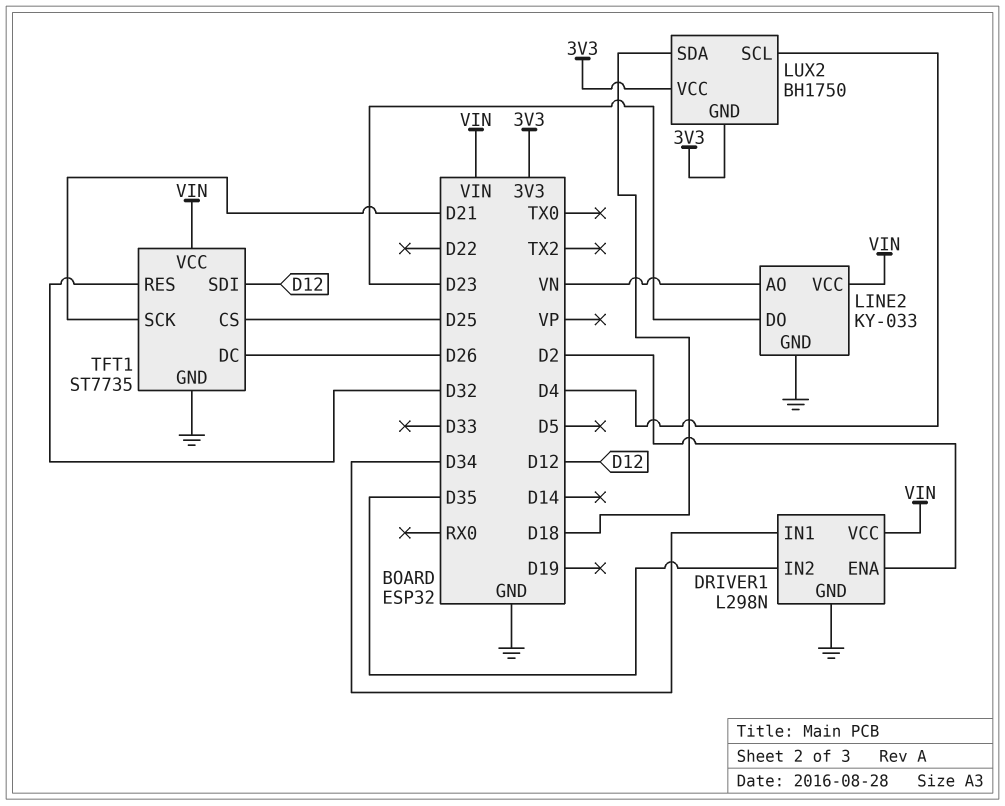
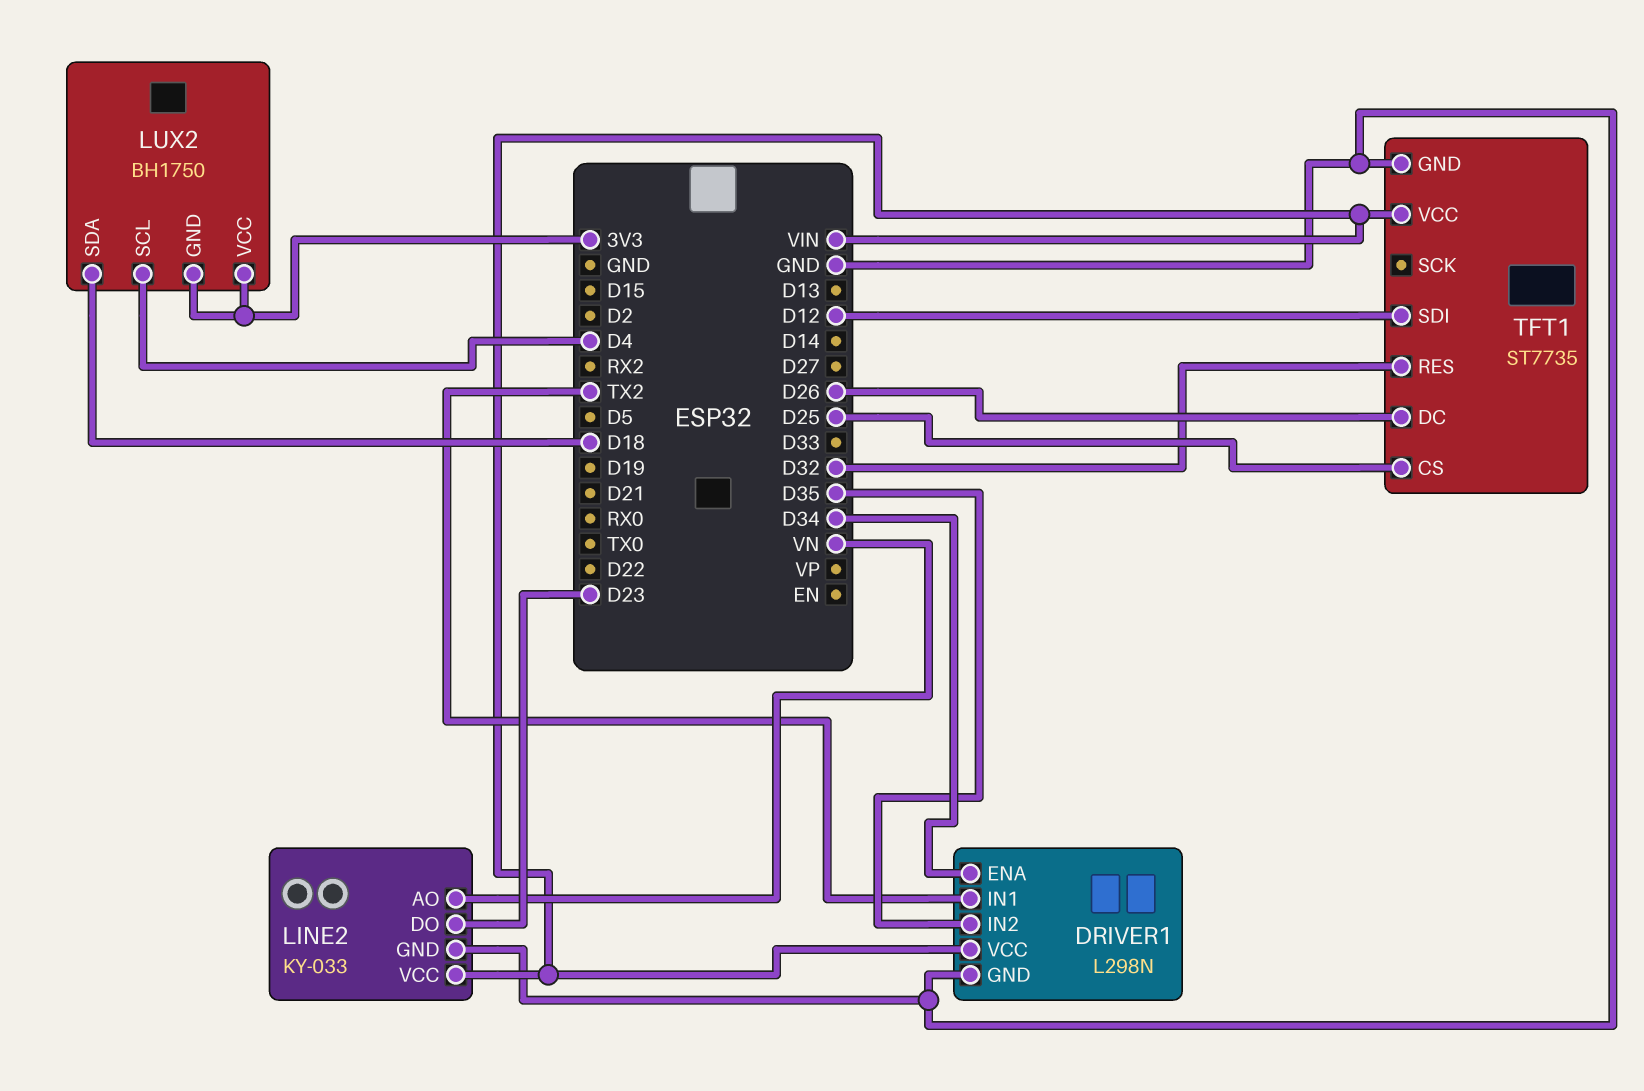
DRIVER1 pin ENA: D2 -> D34
DRIVER1 pin IN1: D34 -> TX2
TFT1 pin SCK: D21 -> none

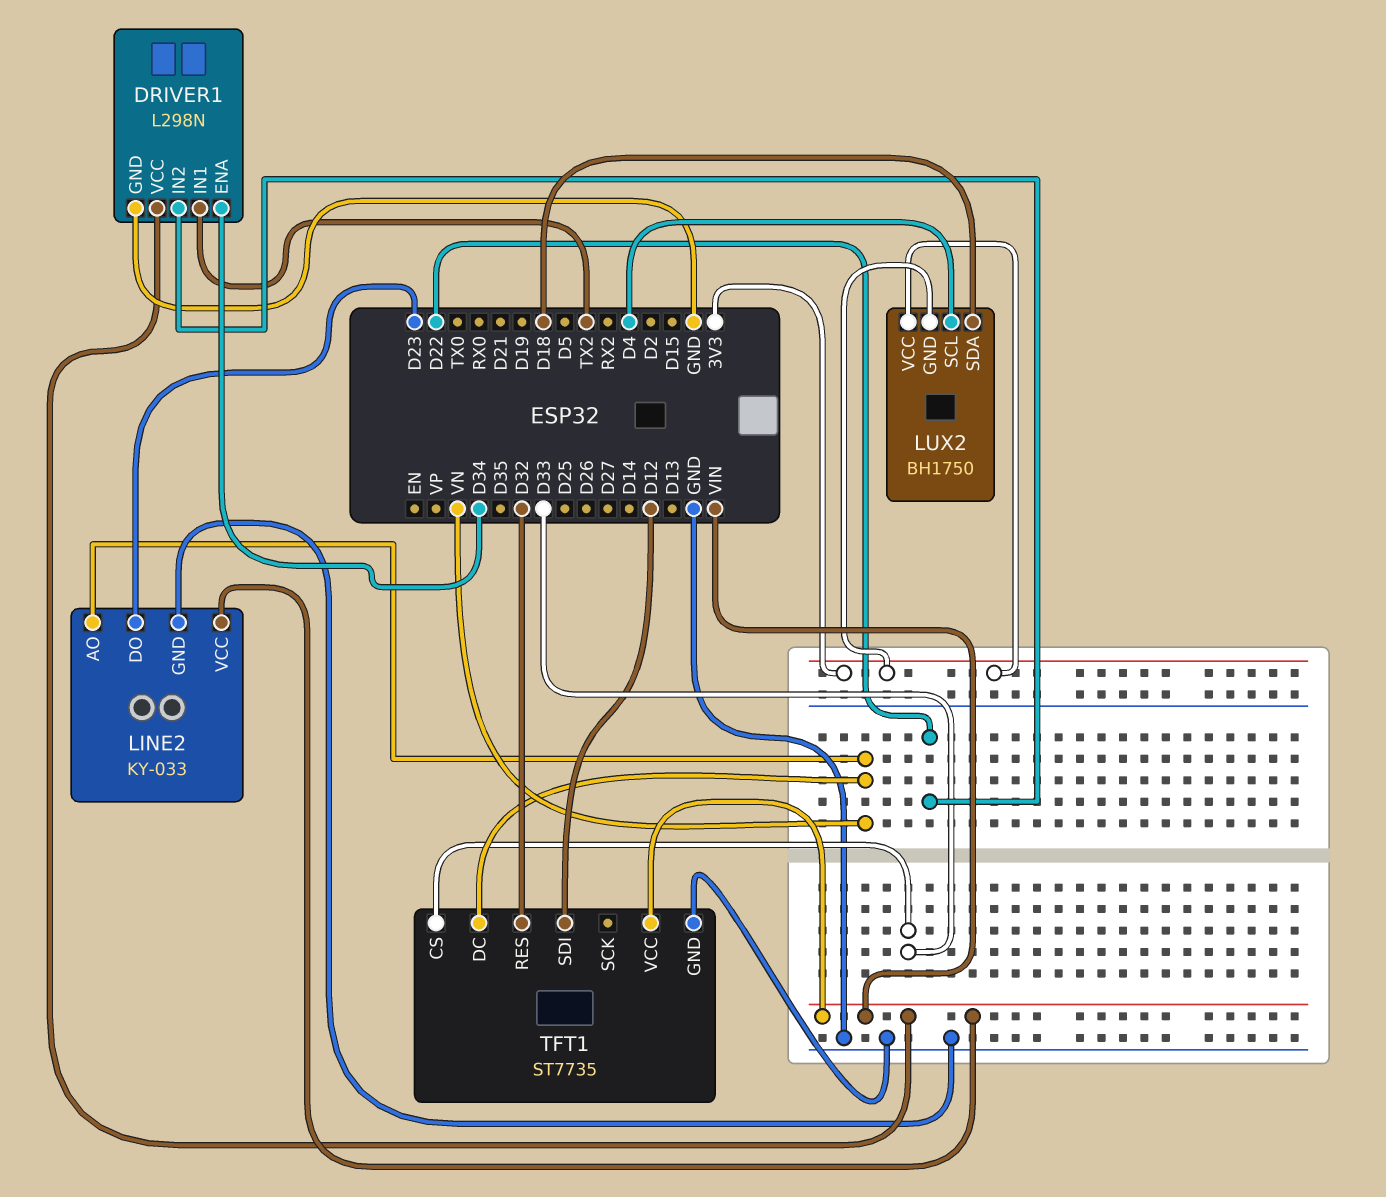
DRIVER1 pin IN2: D35 -> D22
TFT1 pin CS: D25 -> D33
TFT1 pin DC: D26 -> VN

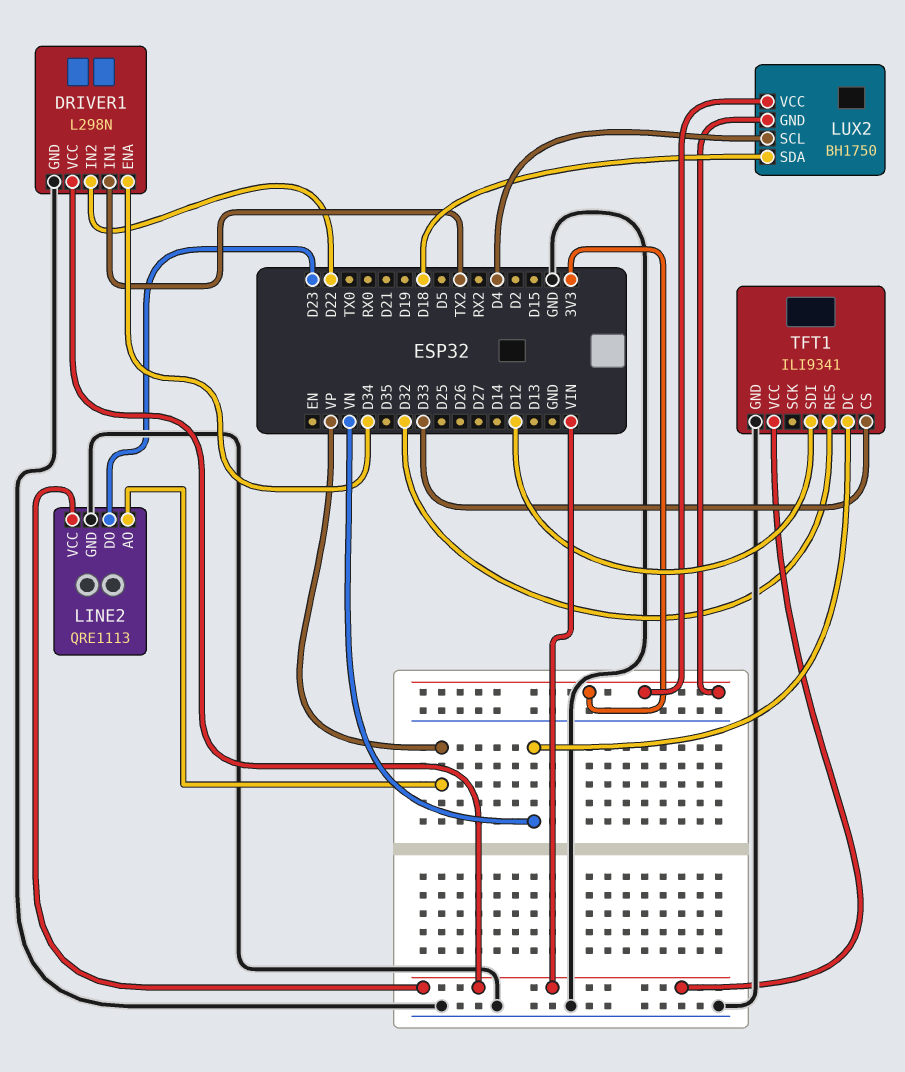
LINE2: KY-033 -> QRE1113
LINE2 pin AO: VN -> VP
TFT1: ST7735 -> ILI9341

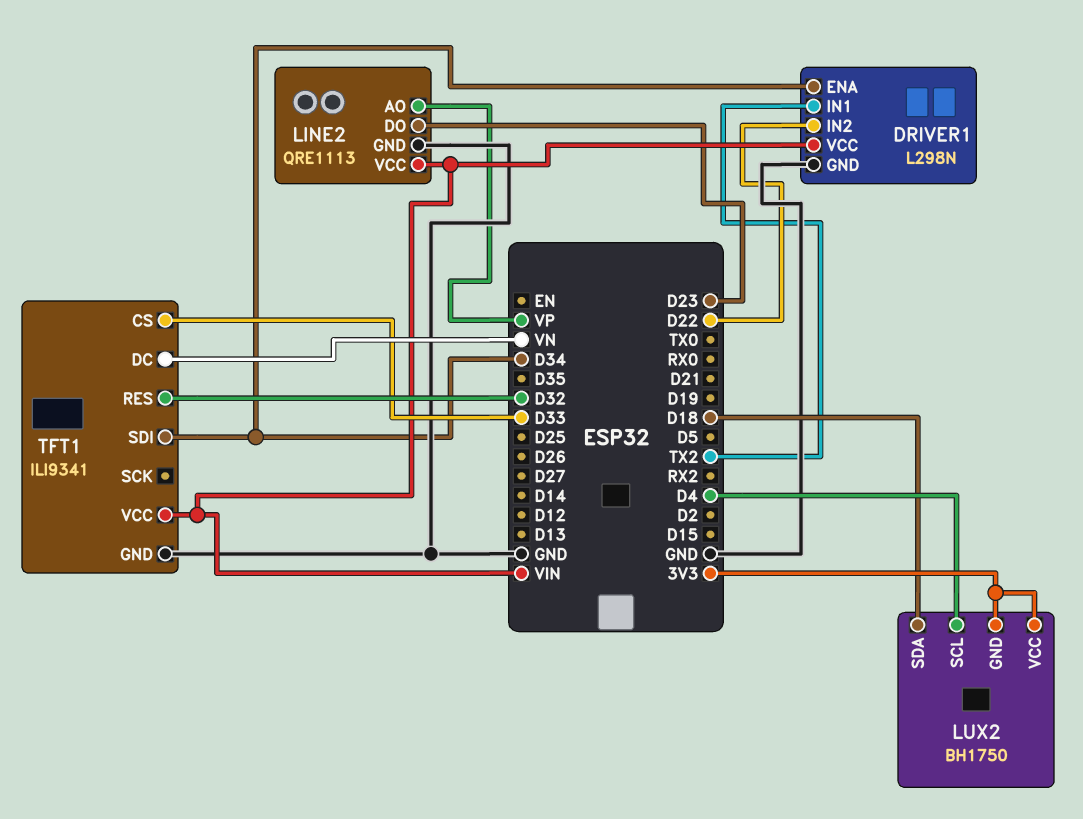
TFT1 pin SDI: D12 -> D34

